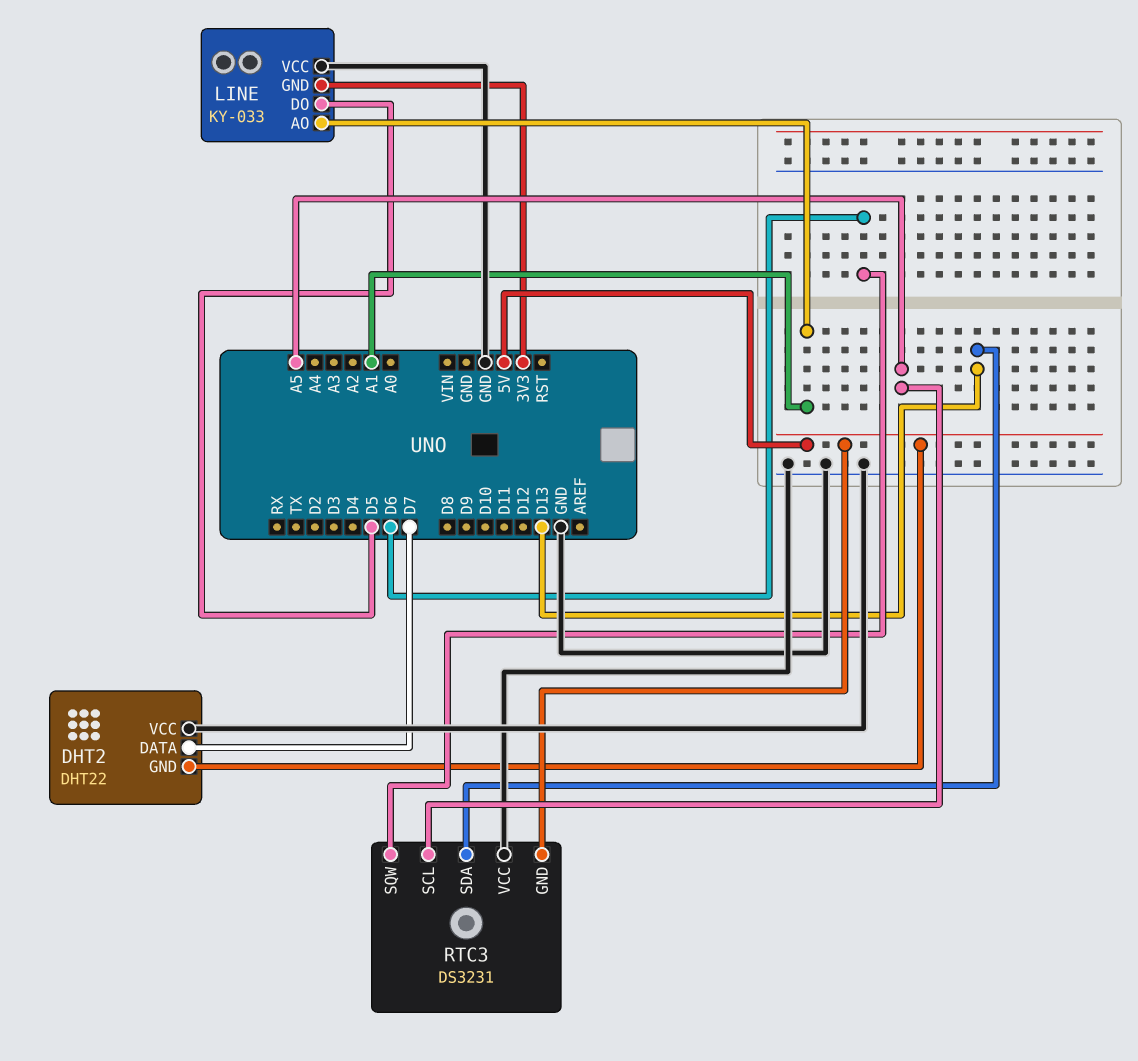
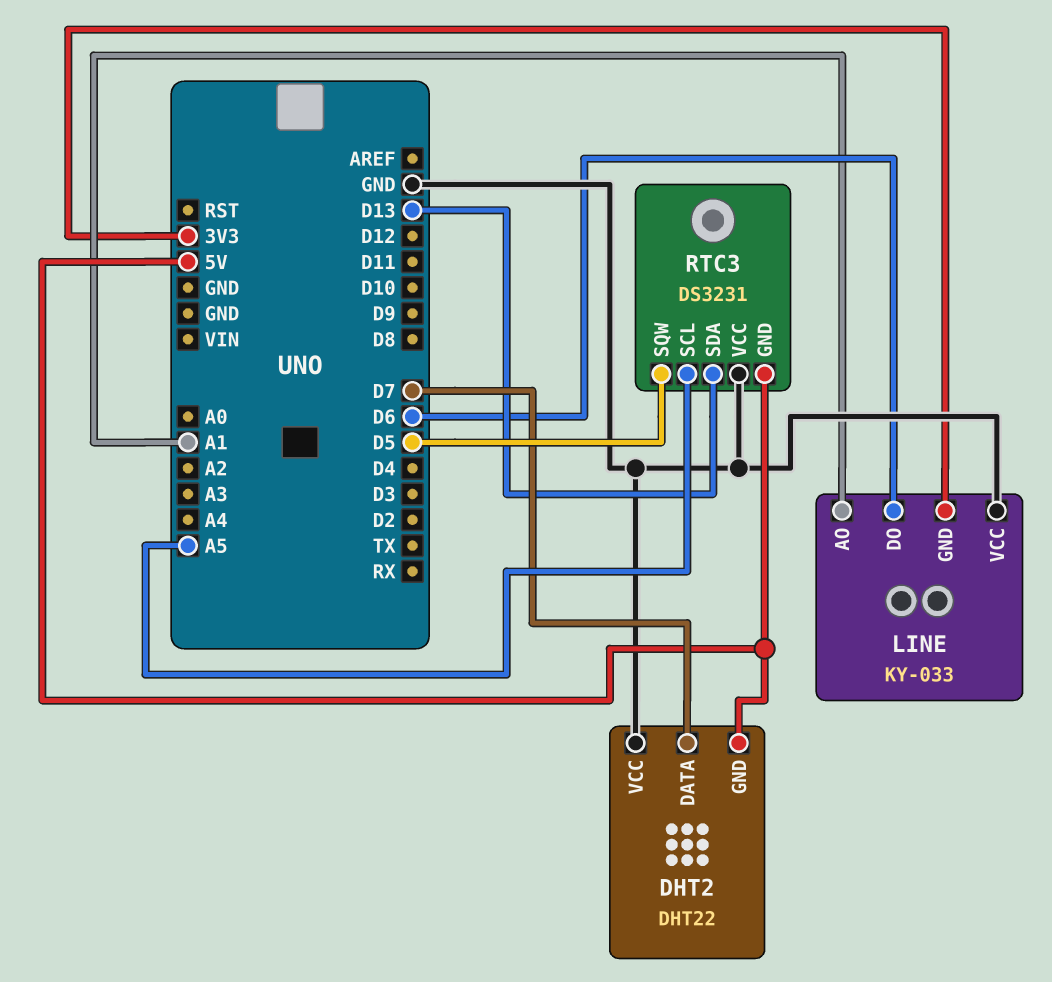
LINE pin DO: D5 -> D6
RTC3 pin SQW: D6 -> D5

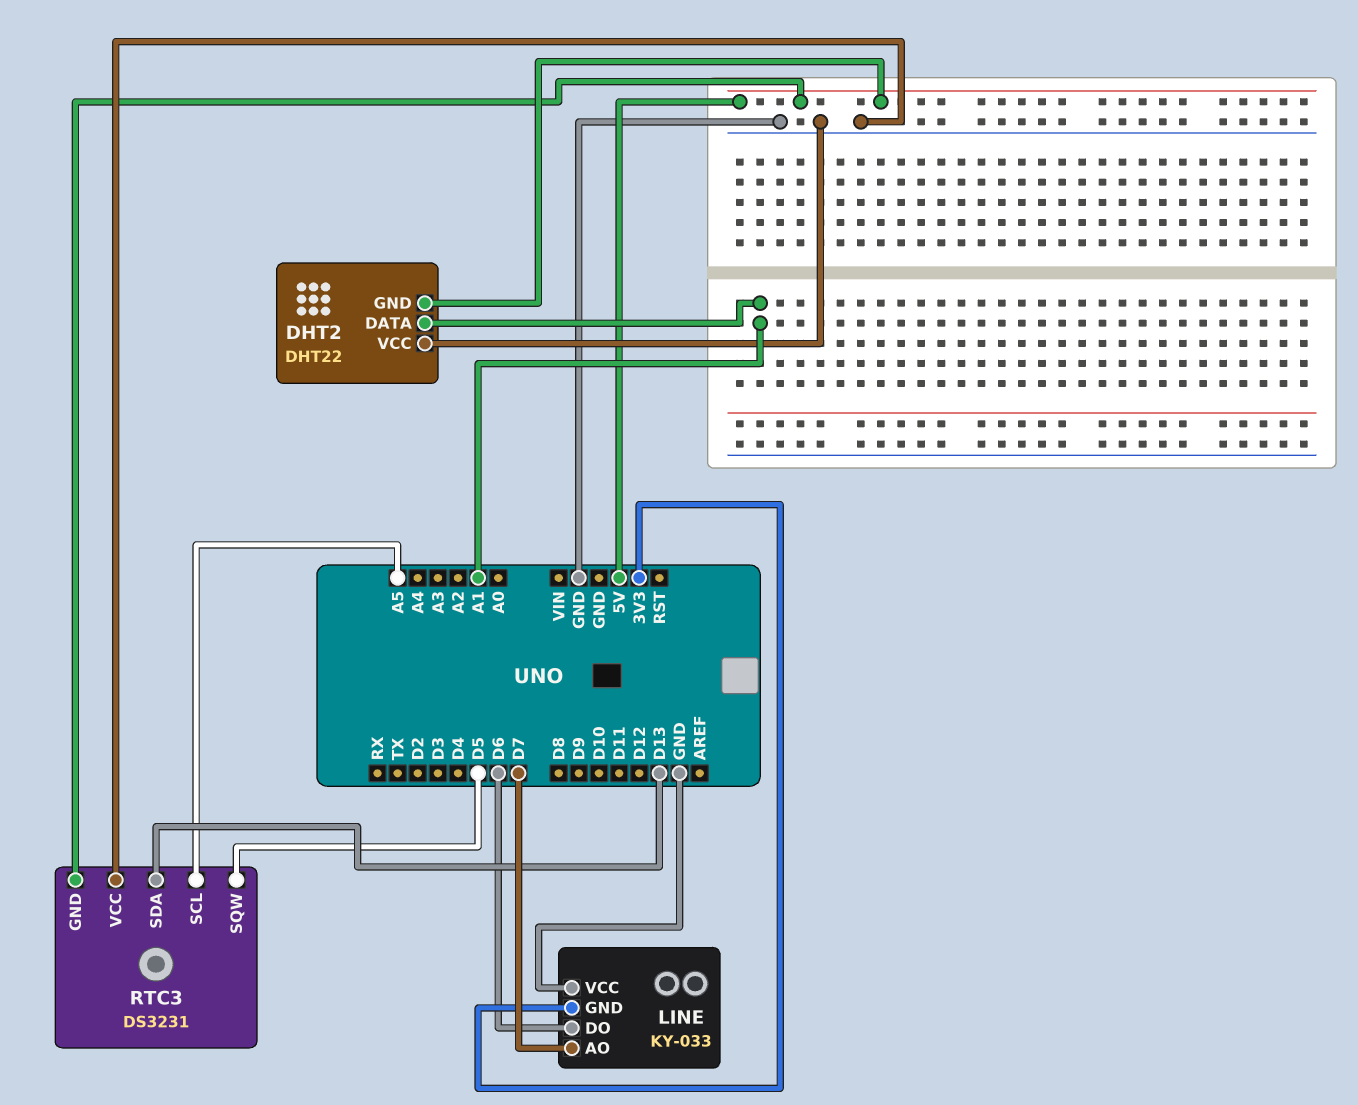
DHT2 pin DATA: D7 -> A1
LINE pin AO: A1 -> D7

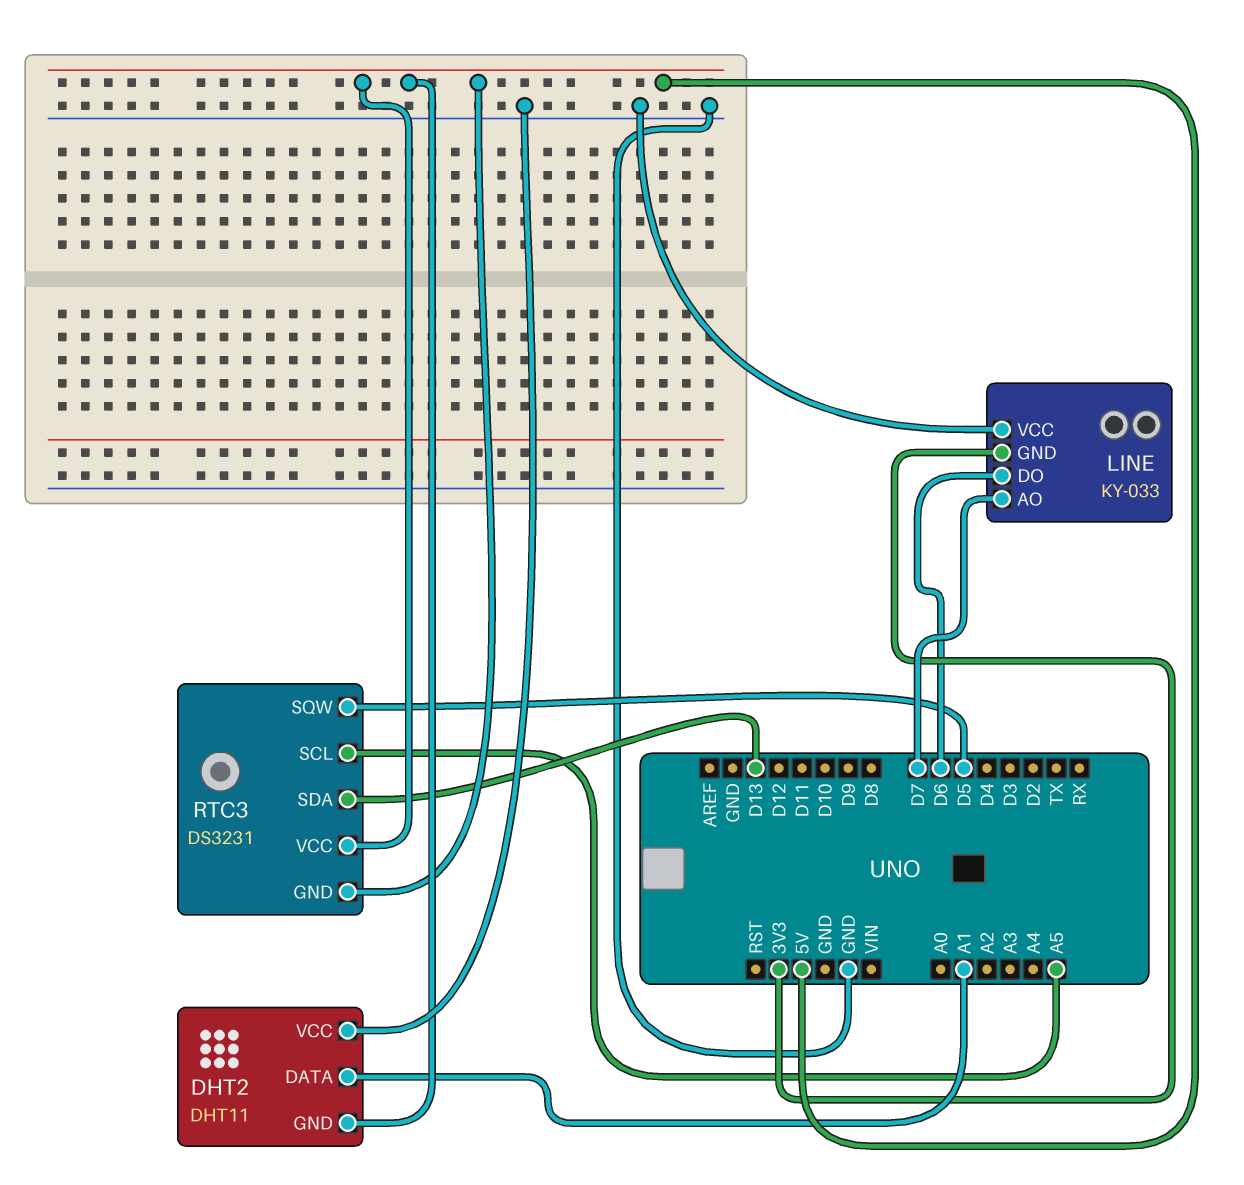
DHT2: DHT22 -> DHT11
RTC3 pin VCC: GND -> 5V

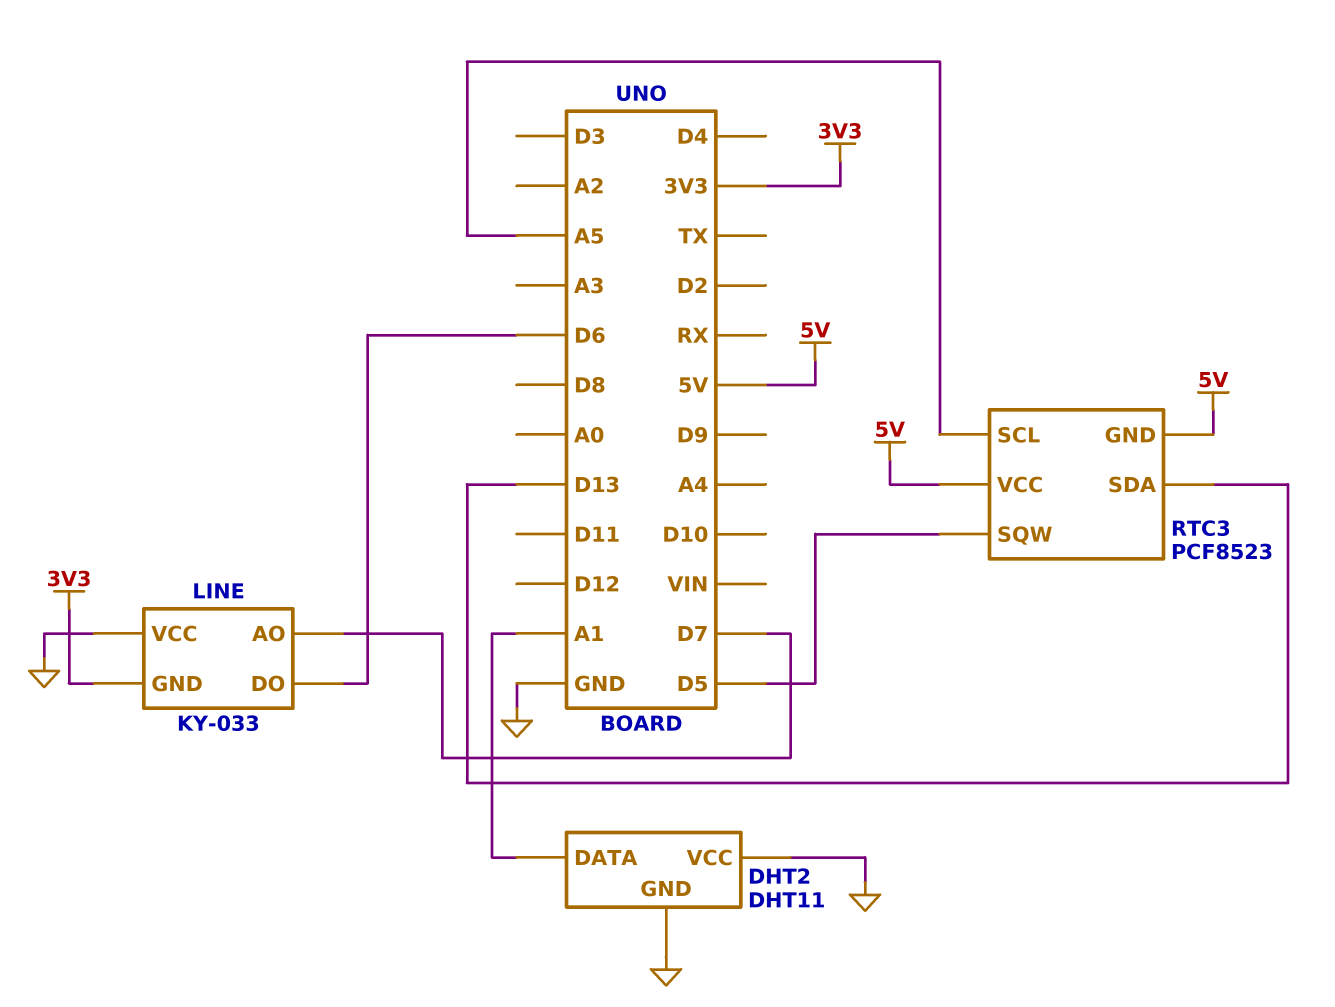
DHT2 pin GND: 5V -> GND
RTC3: DS3231 -> PCF8523

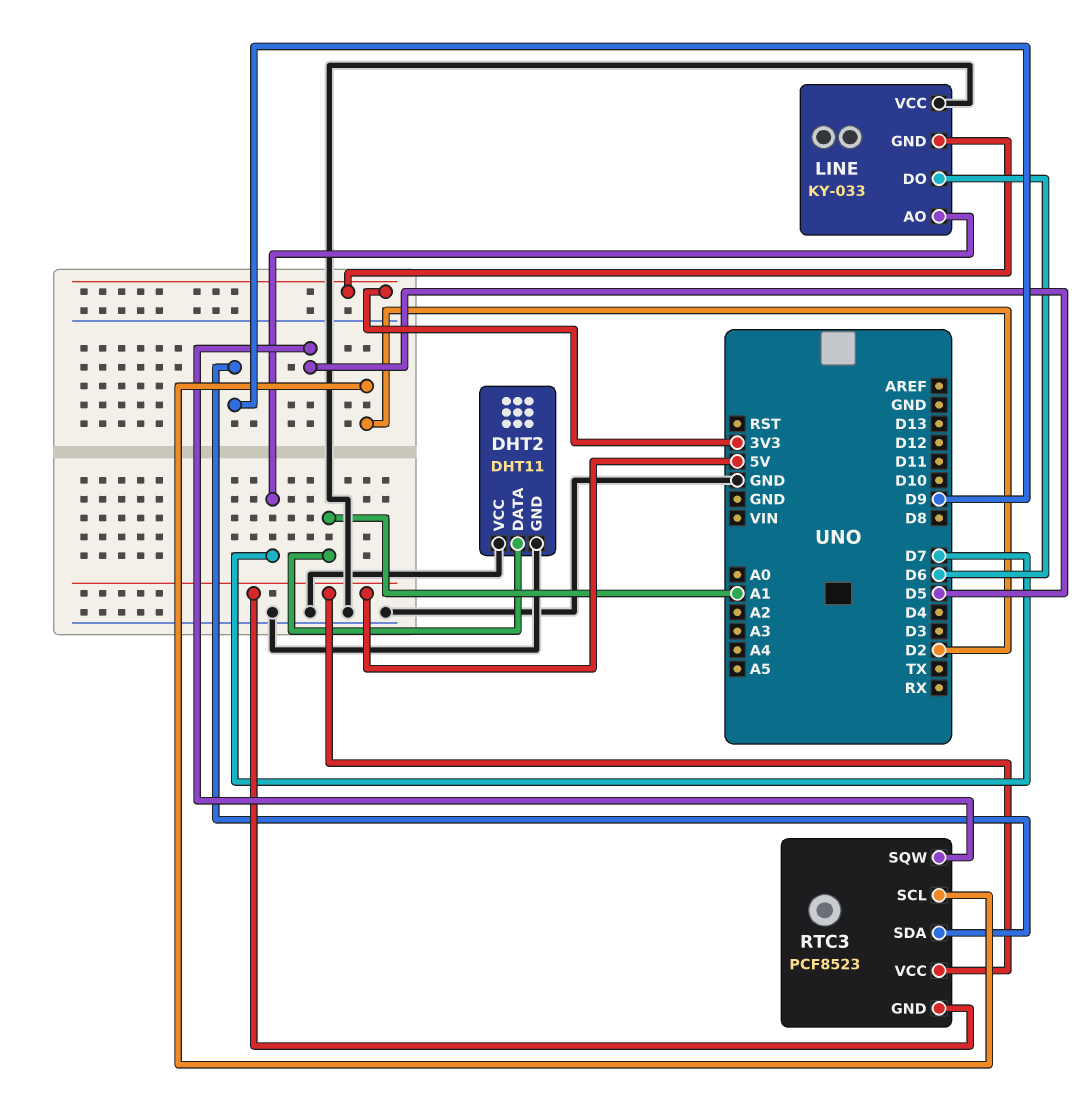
RTC3 pin SCL: A5 -> D2
RTC3 pin SDA: D13 -> D9

